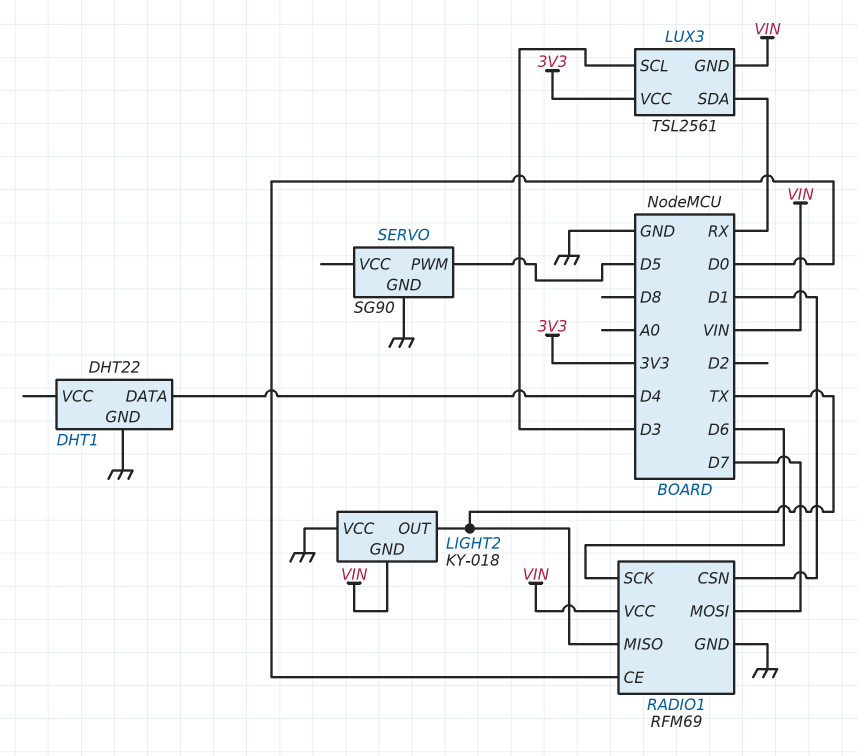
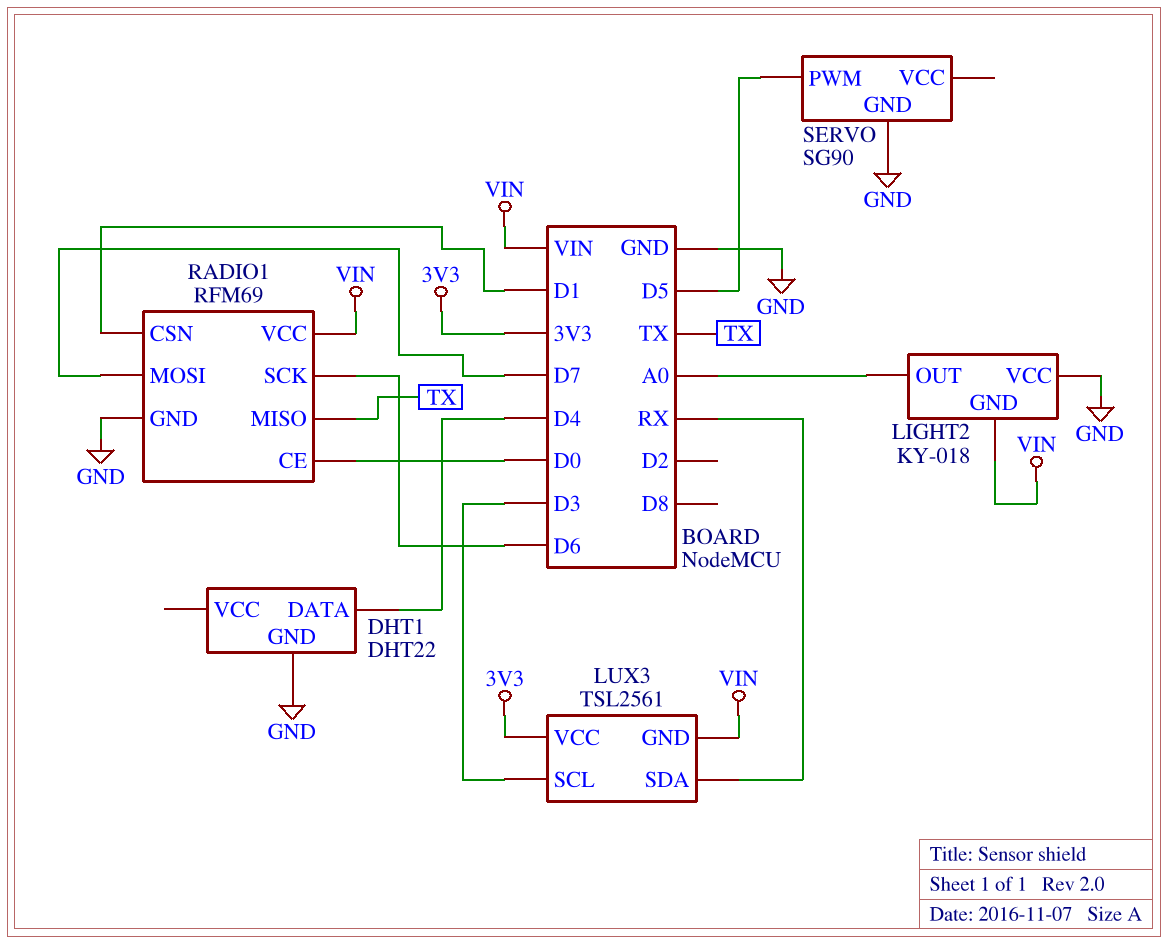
LIGHT2 pin OUT: TX -> A0

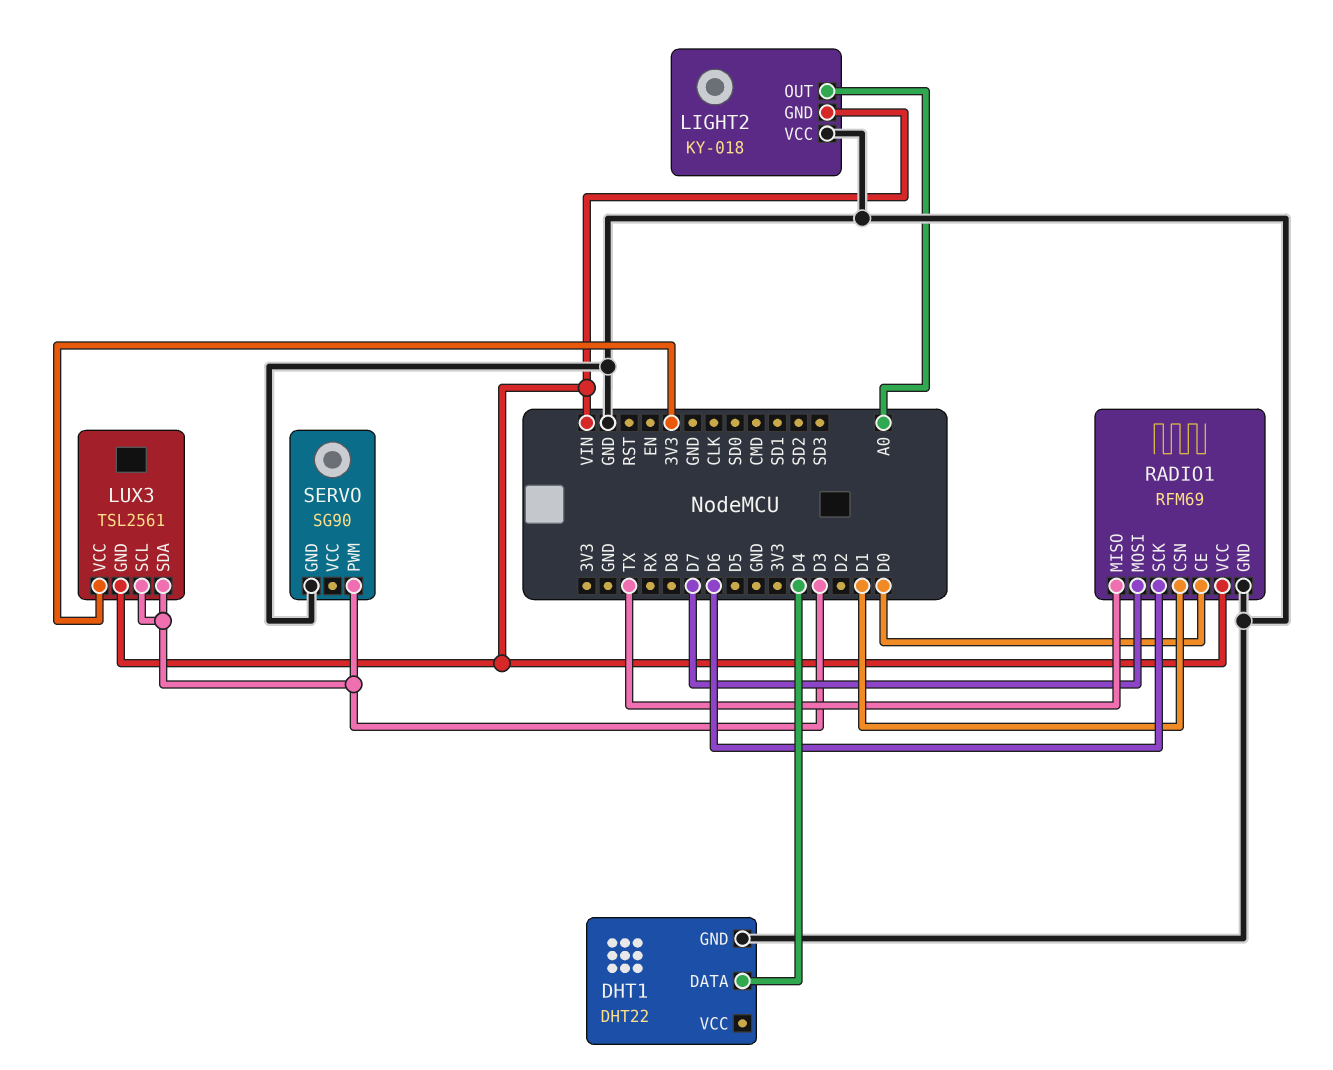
LUX3 pin SDA: RX -> D3
SERVO pin PWM: D5 -> D3

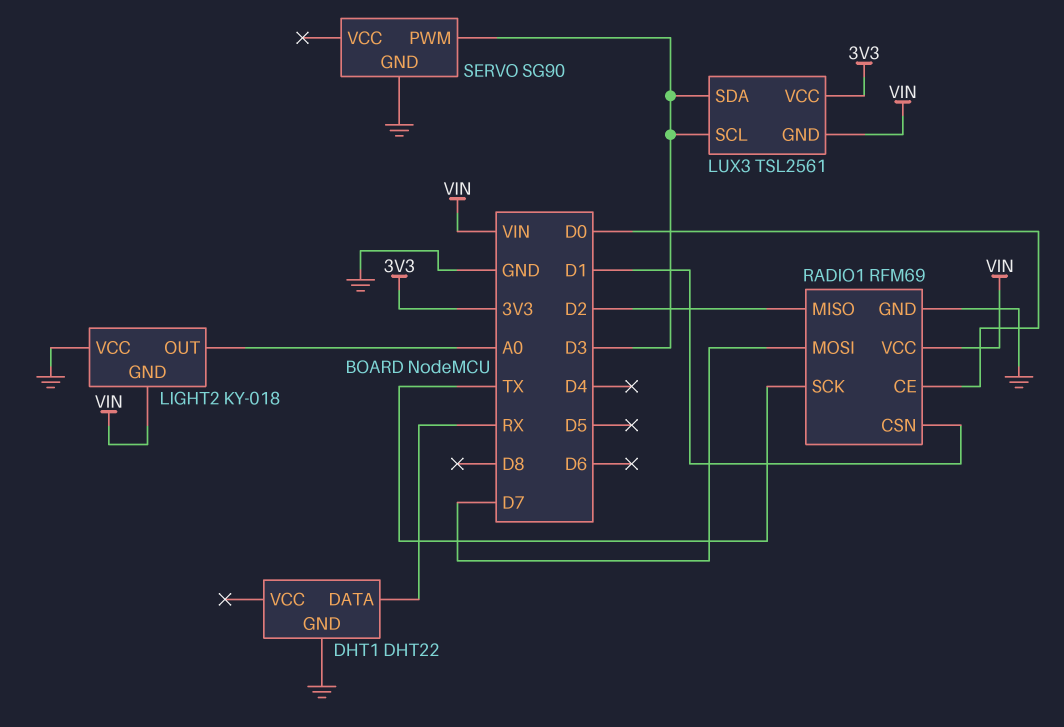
DHT1 pin DATA: D4 -> RX
RADIO1 pin MISO: TX -> D2
RADIO1 pin SCK: D6 -> TX

